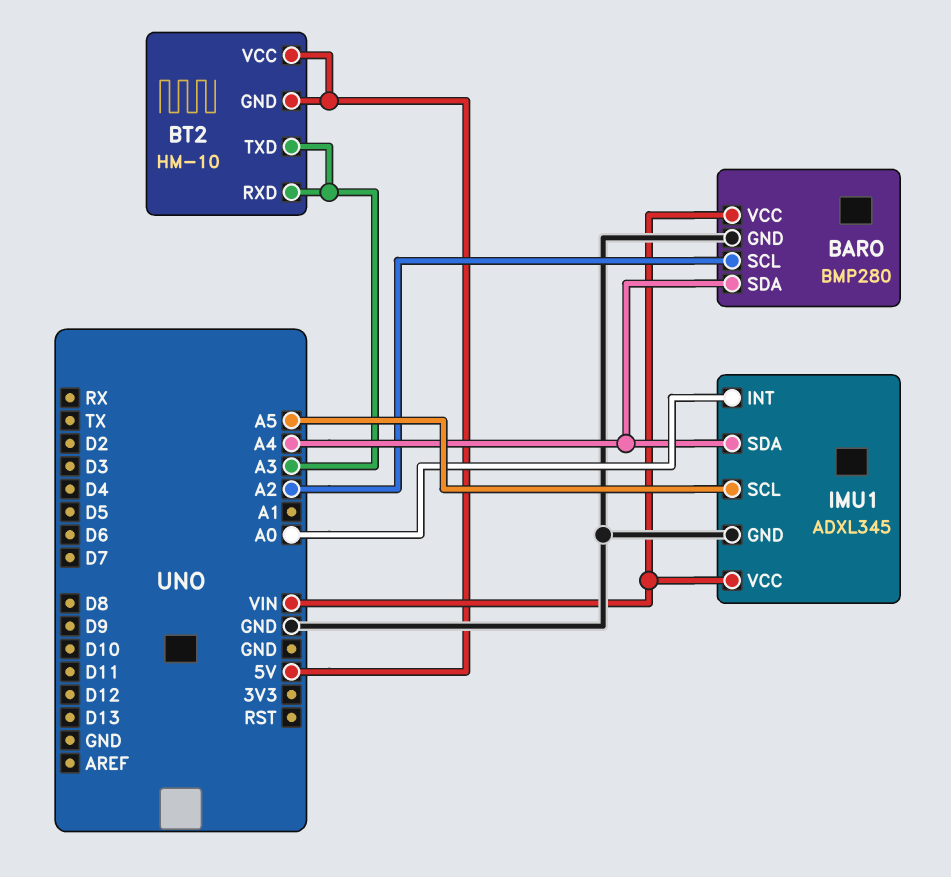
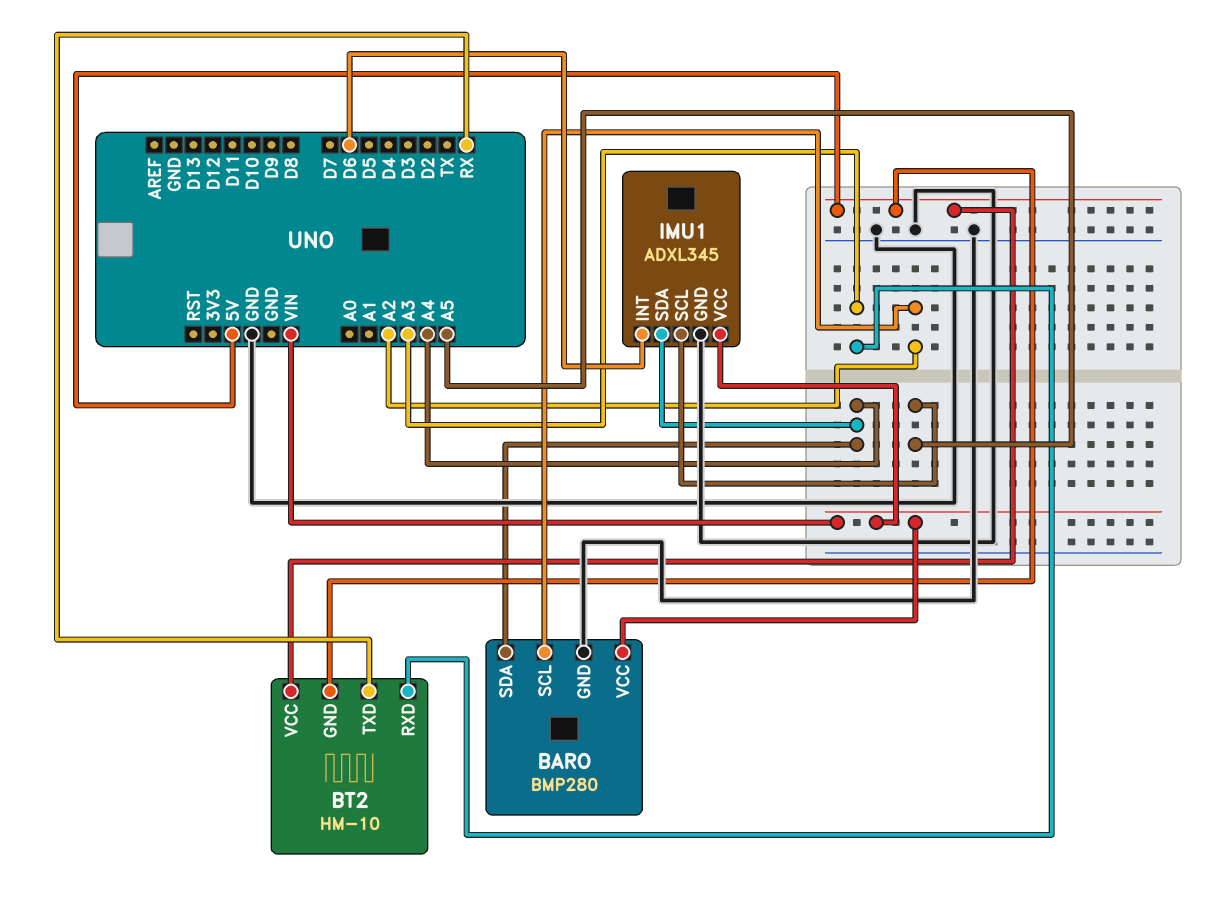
BT2 pin TXD: A3 -> RX
IMU1 pin INT: A0 -> D6

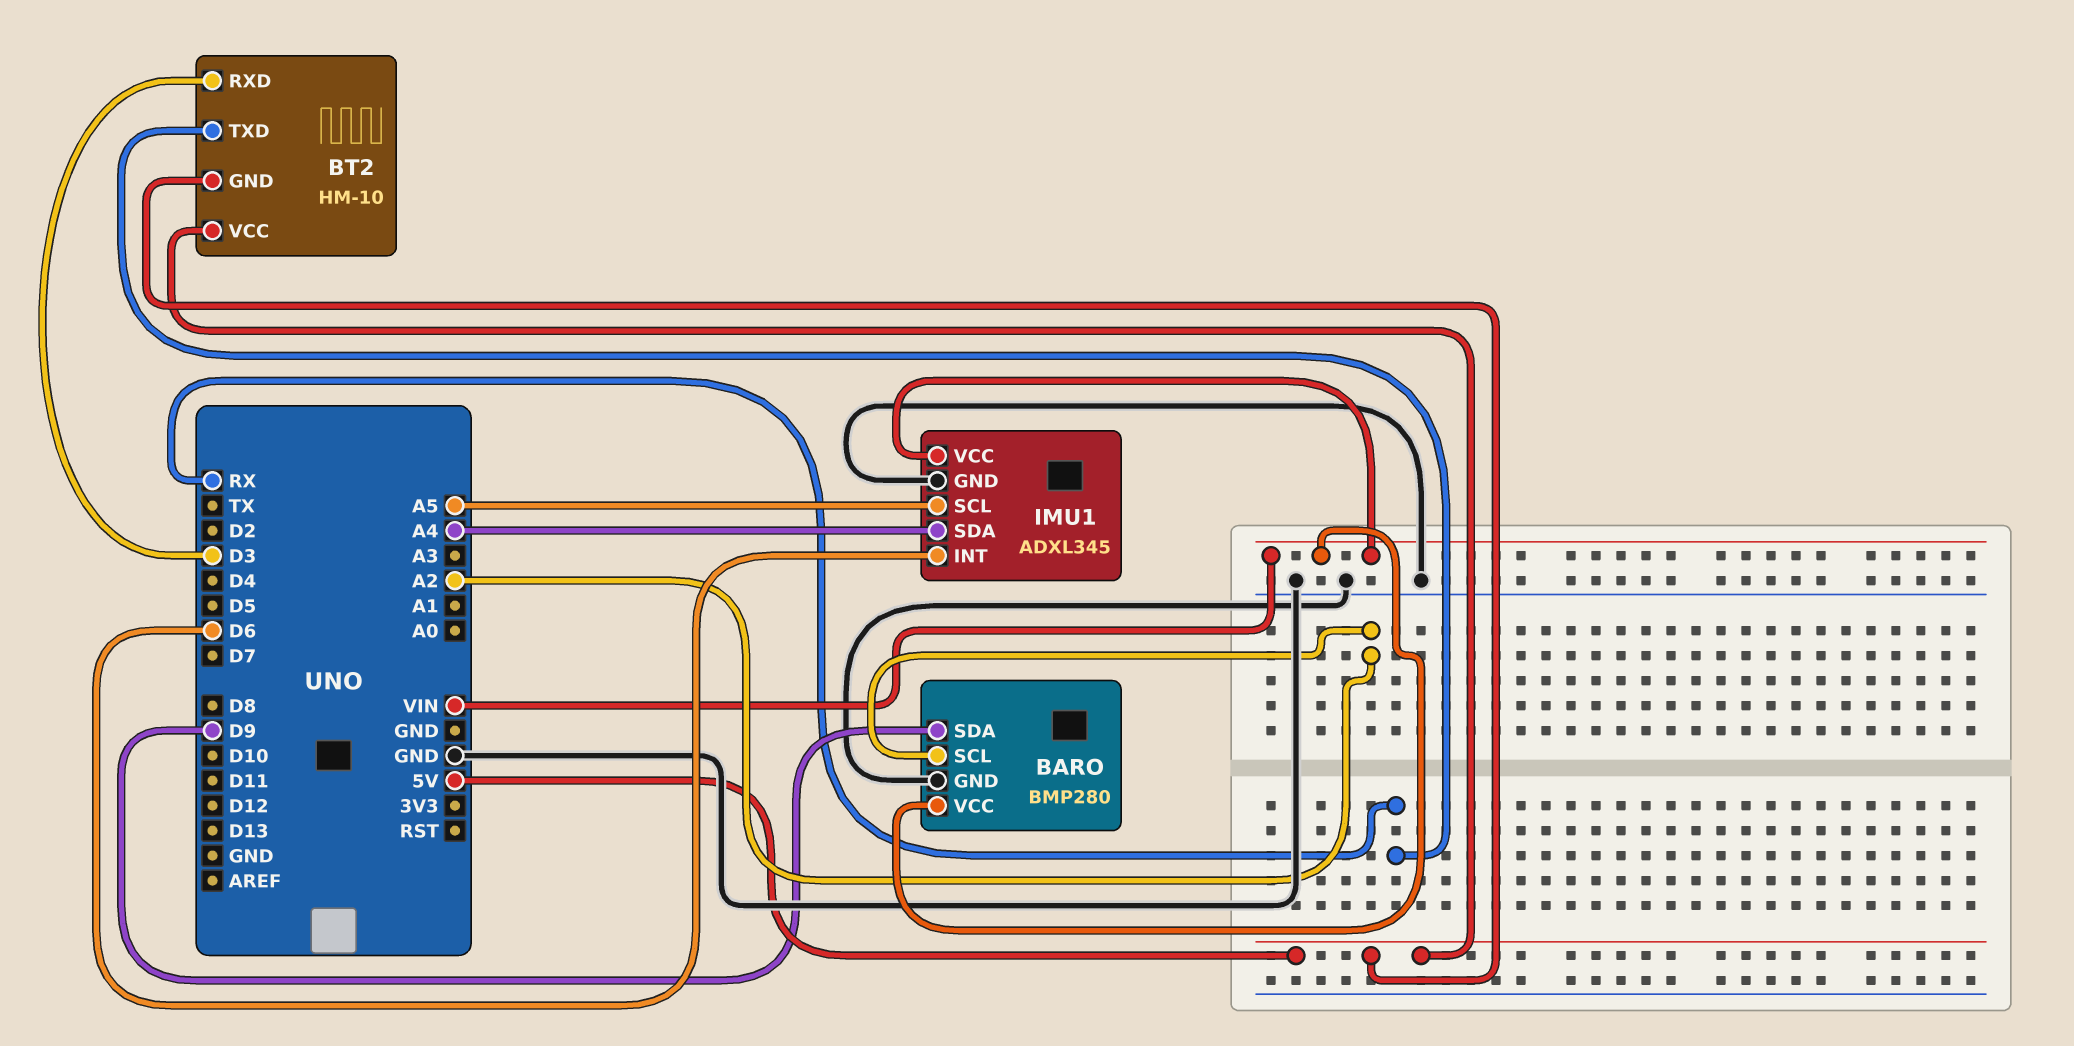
BARO pin SDA: A4 -> D9
BT2 pin RXD: A3 -> D3

